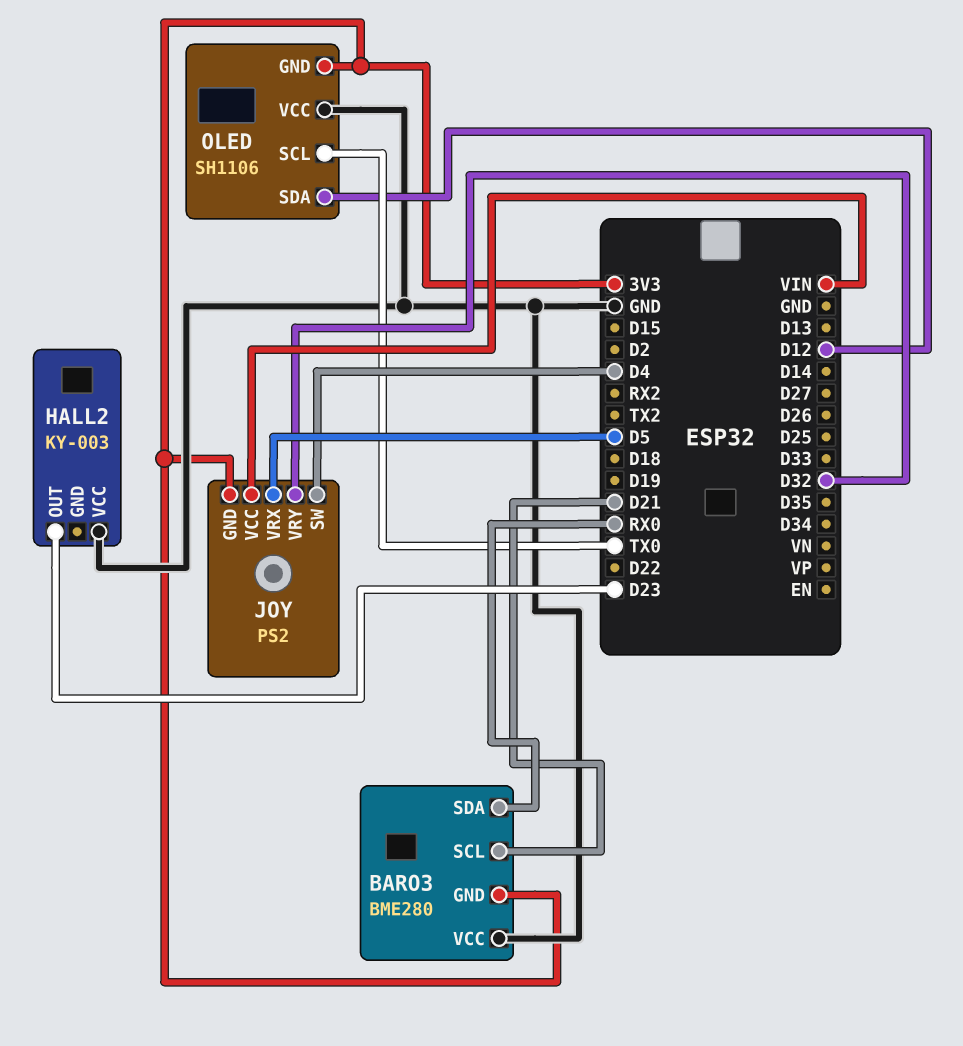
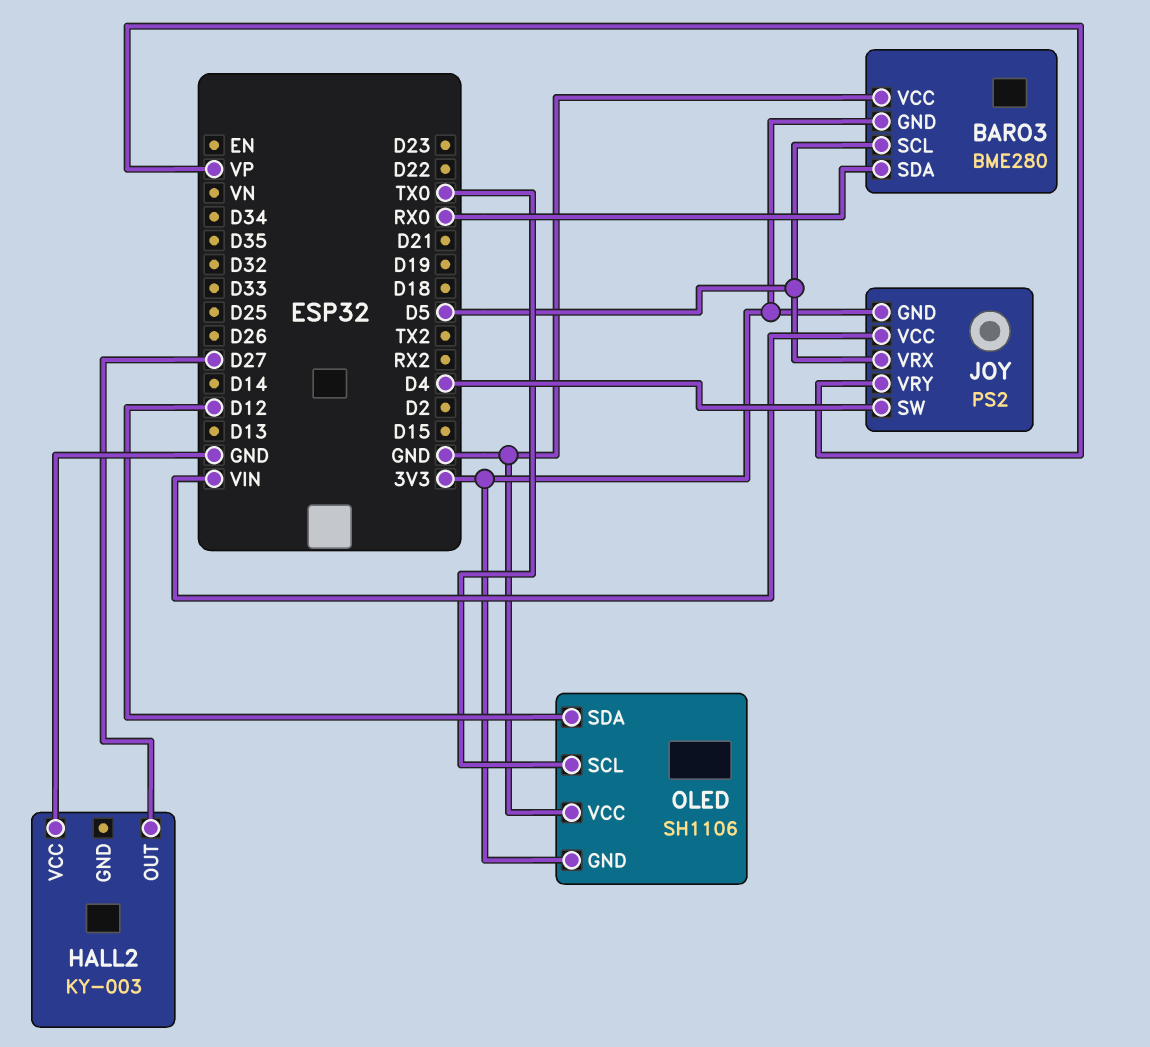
BARO3 pin SCL: D21 -> D5
HALL2 pin OUT: D23 -> D27
JOY pin VRY: D32 -> VP

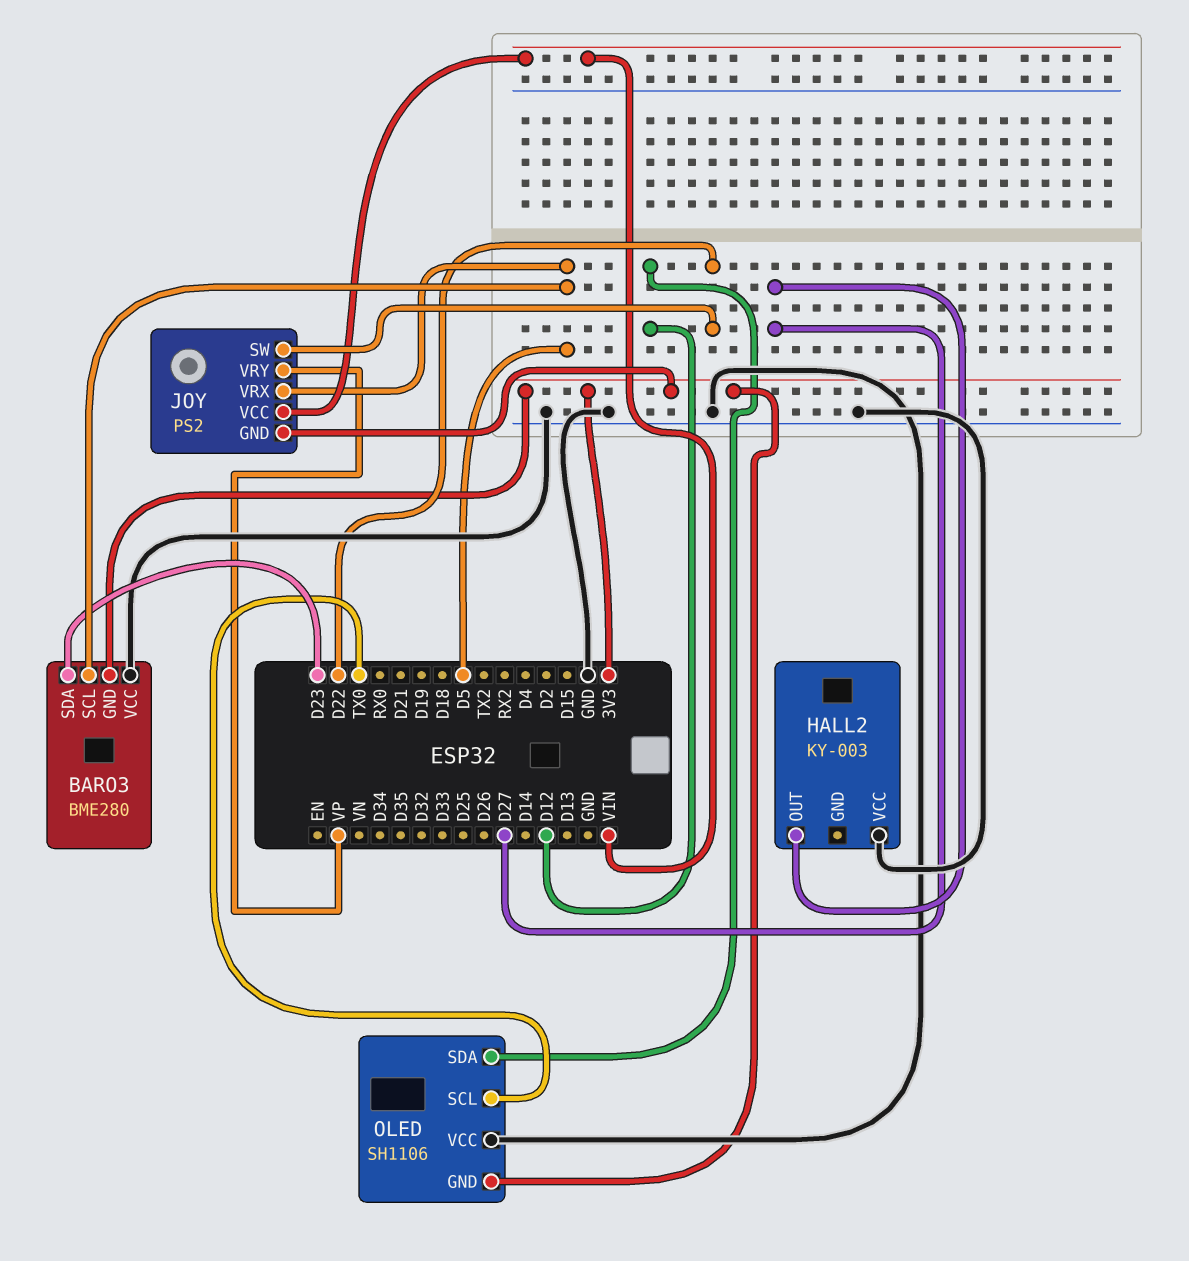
BARO3 pin SDA: RX0 -> D23
JOY pin SW: D4 -> D22

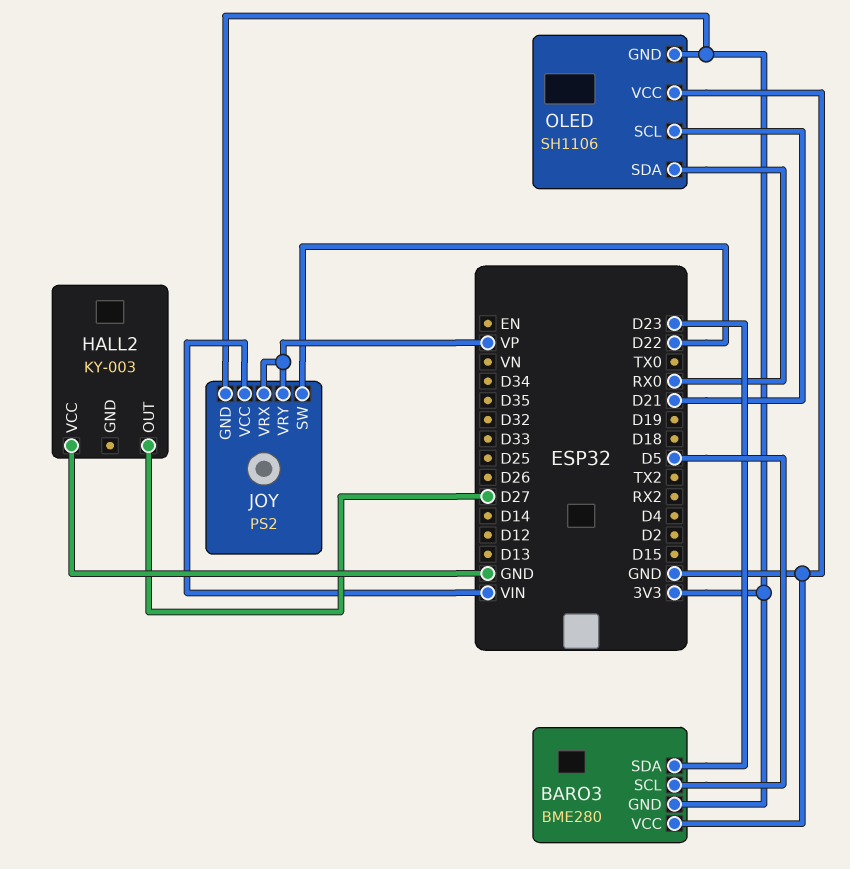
JOY pin VRX: D5 -> VP
OLED pin SCL: TX0 -> D21
OLED pin SDA: D12 -> RX0

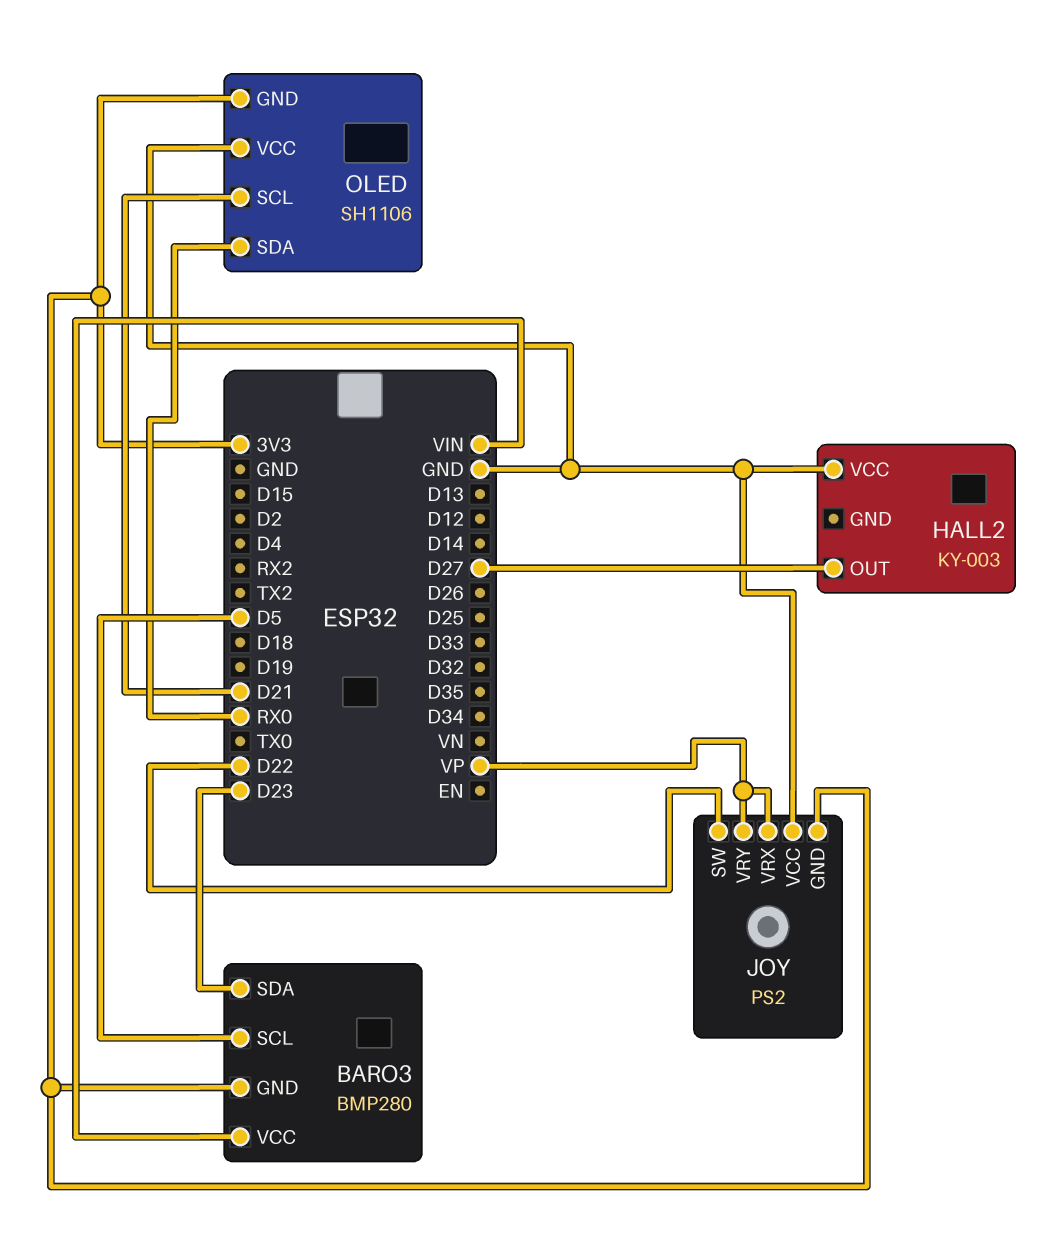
BARO3: BME280 -> BMP280
BARO3 pin VCC: GND -> VIN
JOY pin VCC: VIN -> GND

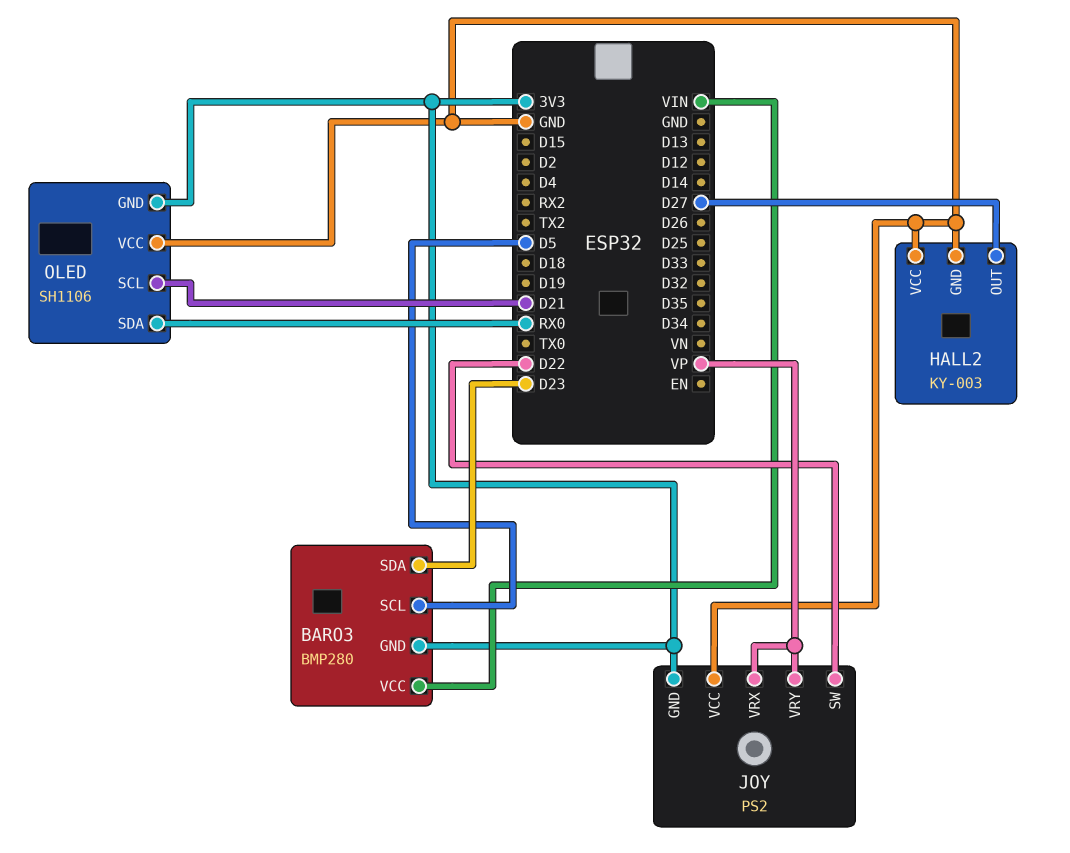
HALL2 pin GND: none -> GND

